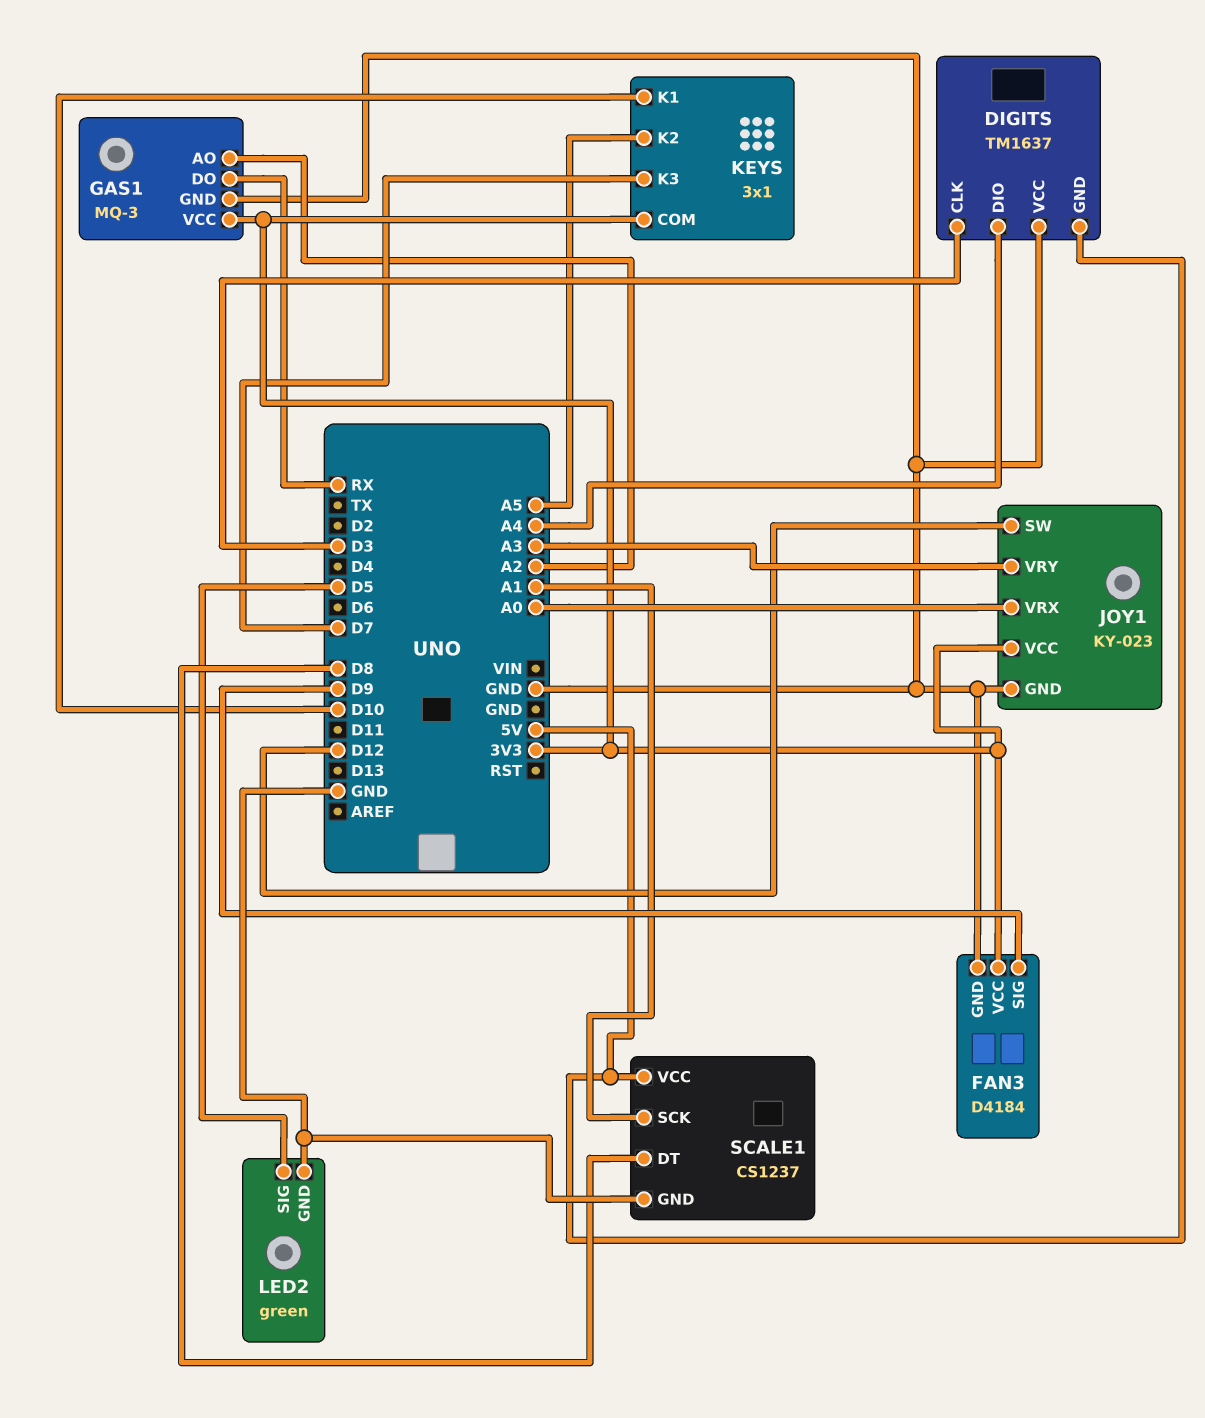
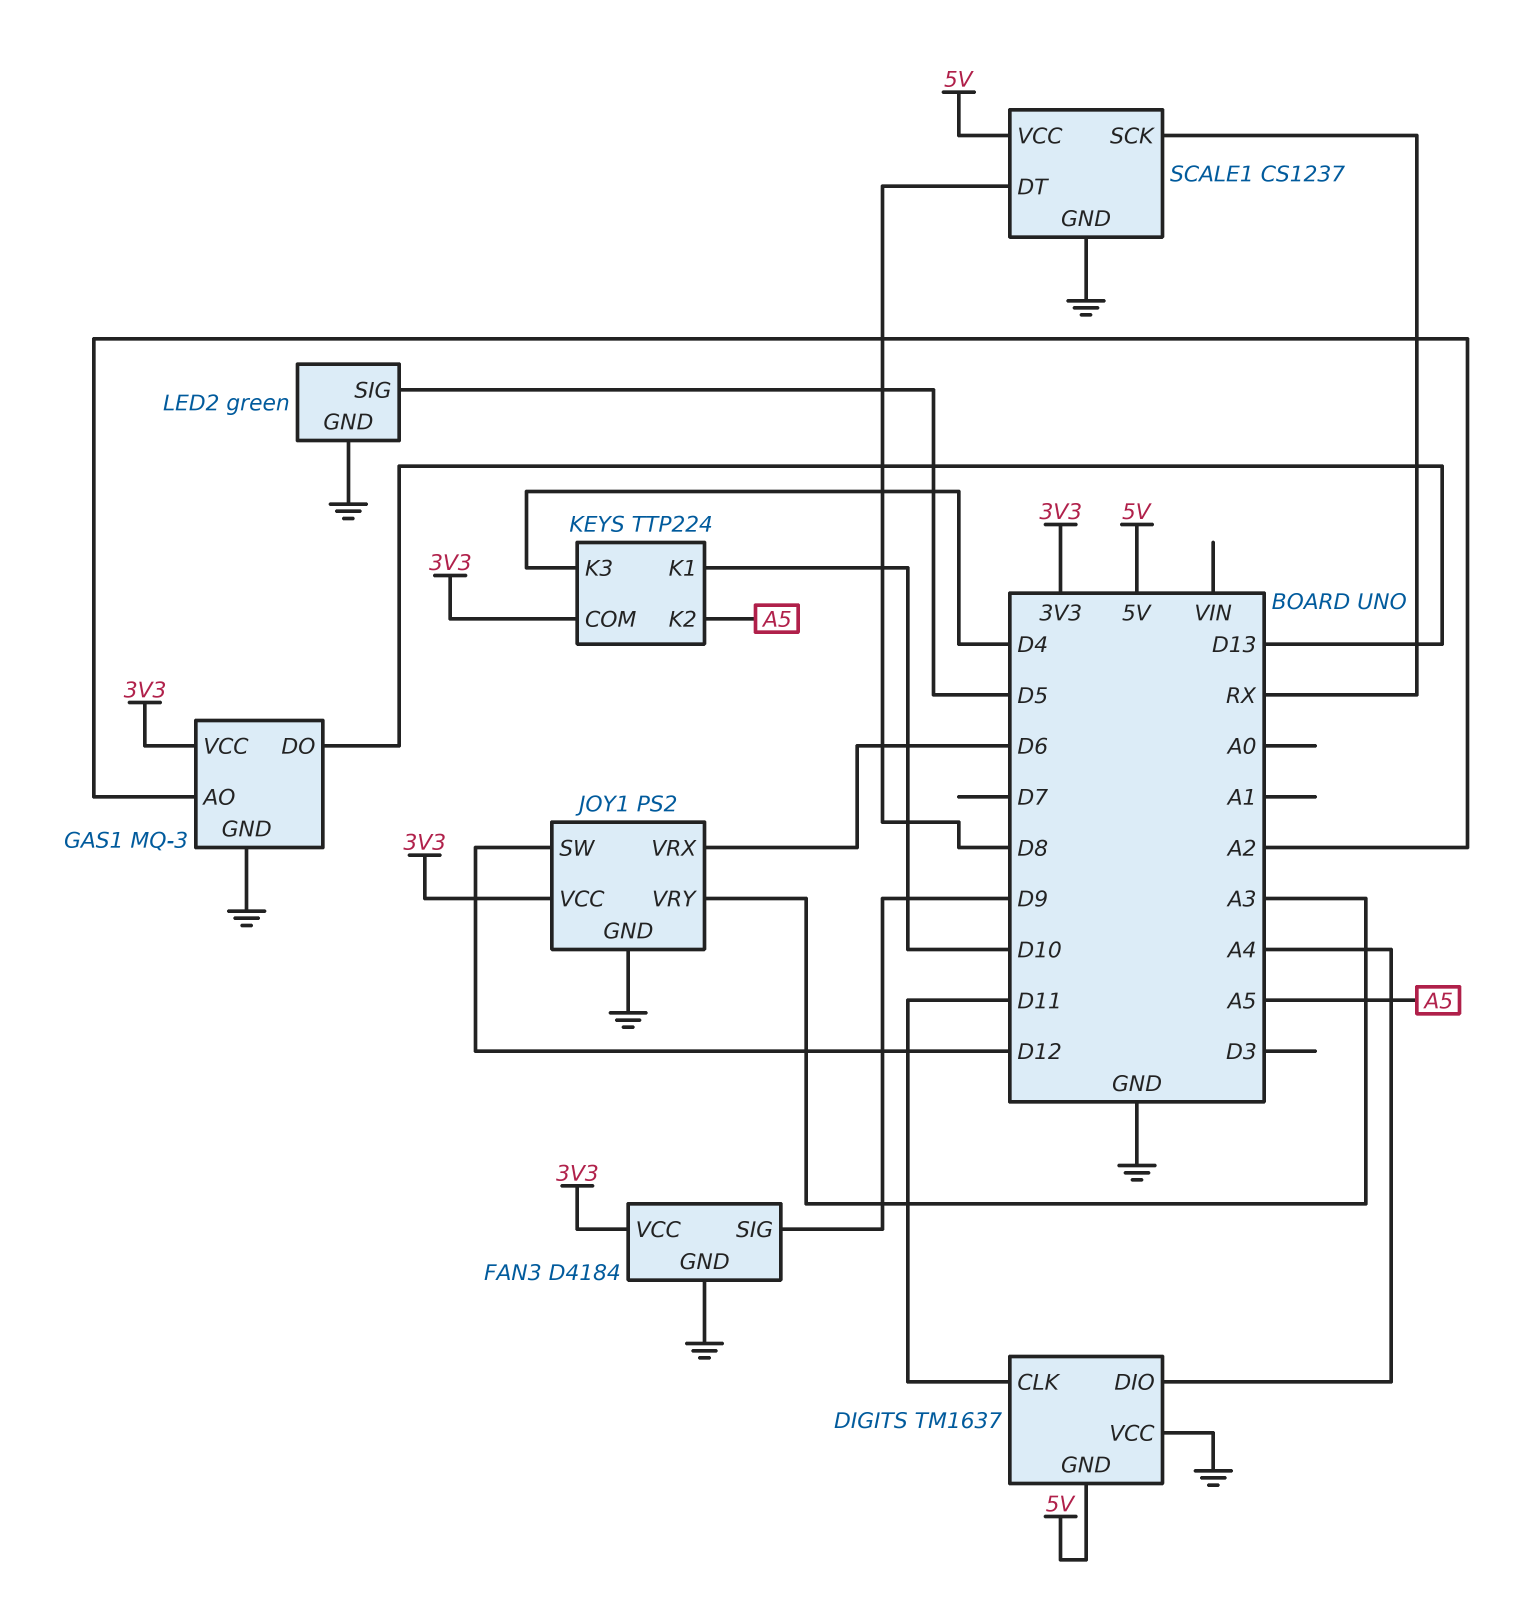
DIGITS pin CLK: D3 -> D11
GAS1 pin DO: RX -> D13
JOY1: KY-023 -> PS2
JOY1 pin VRX: A0 -> D6
KEYS: 3x1 -> TTP224
KEYS pin K3: D7 -> D4
SCALE1 pin SCK: A1 -> RX

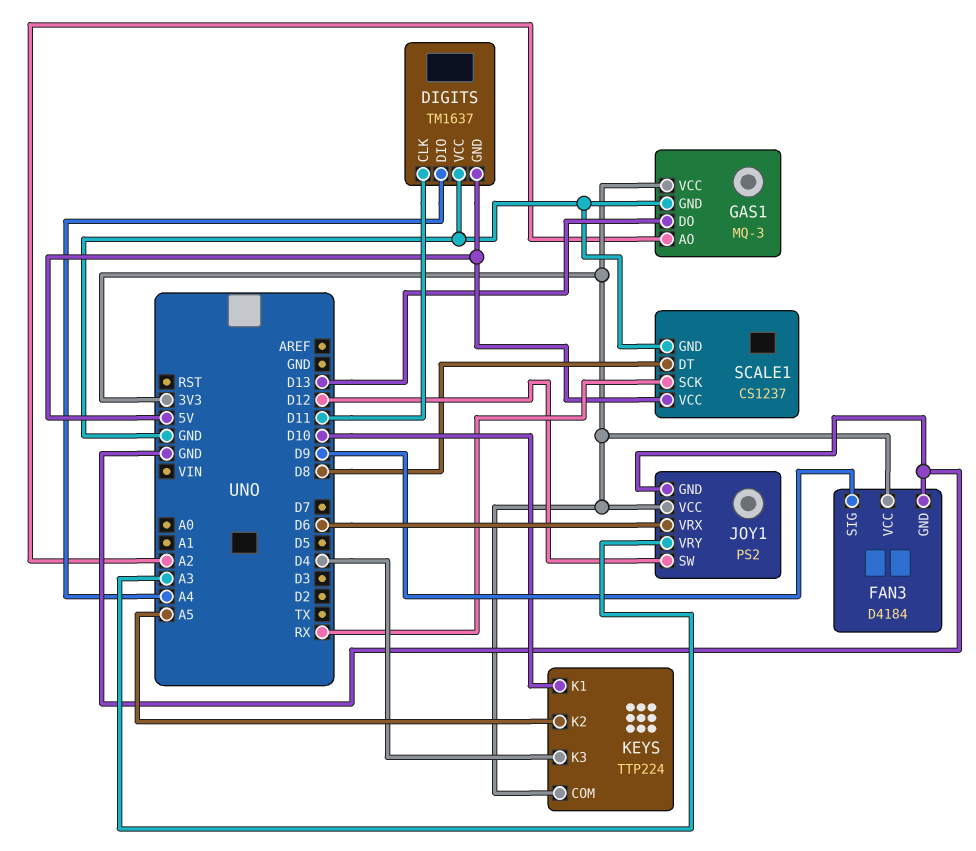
LED2: green -> none
LED2 pin GND: GND -> none
LED2 pin SIG: D5 -> none

